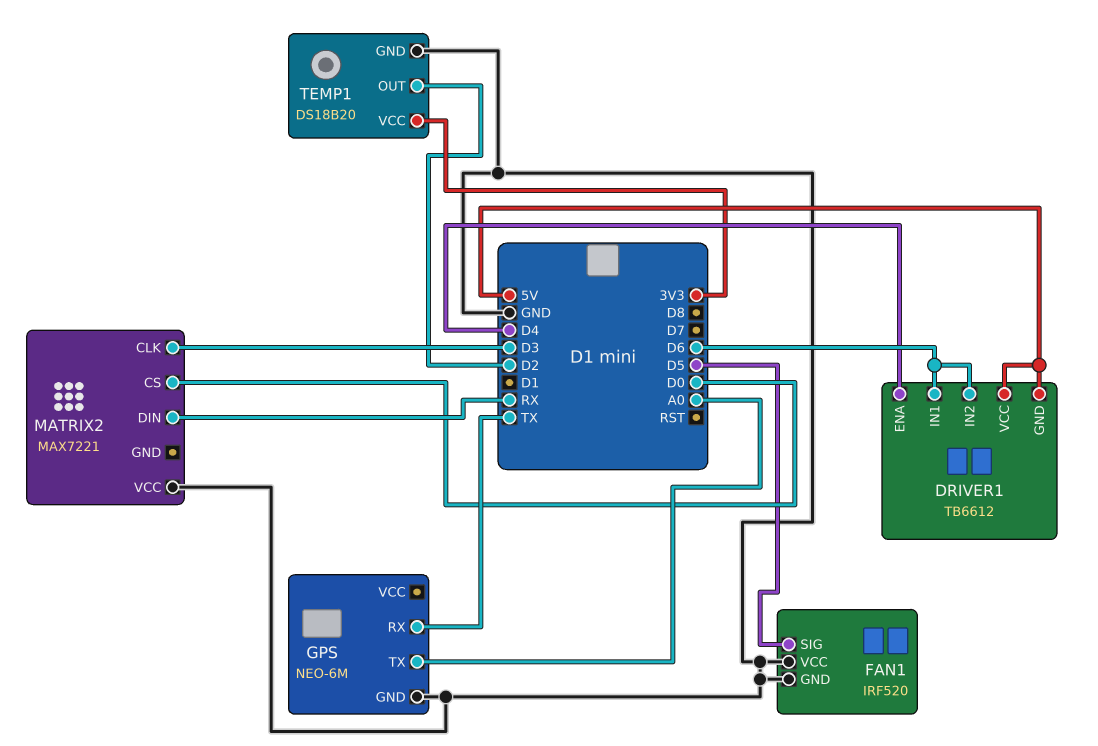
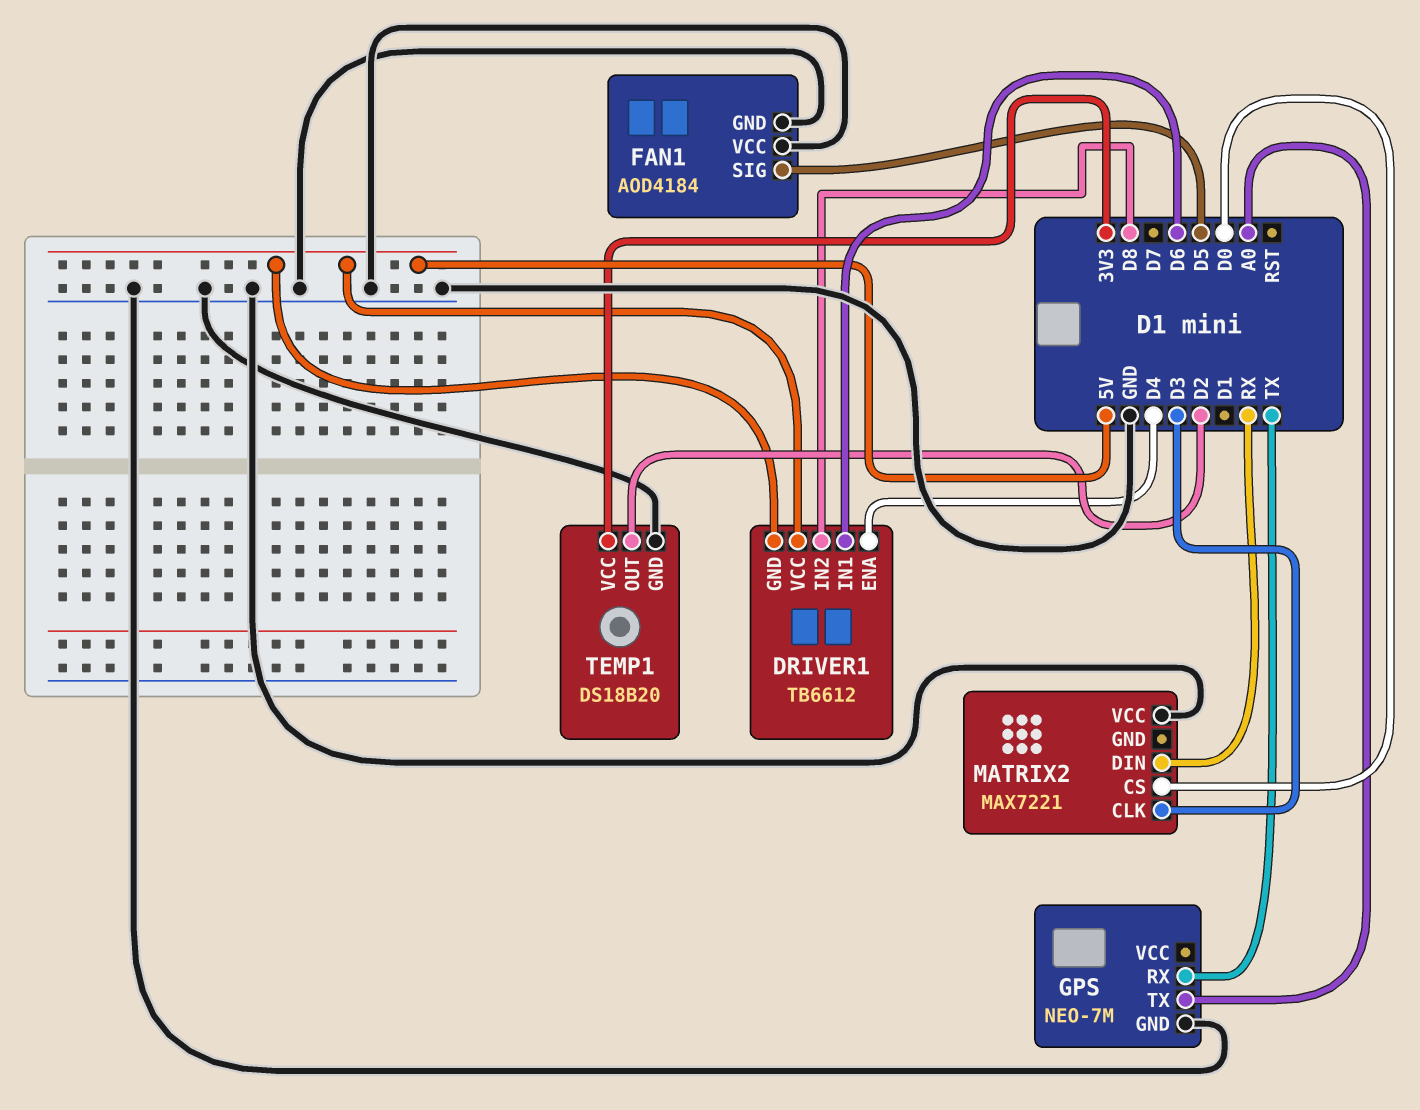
DRIVER1 pin IN2: D6 -> D8
FAN1: IRF520 -> AOD4184
GPS: NEO-6M -> NEO-7M

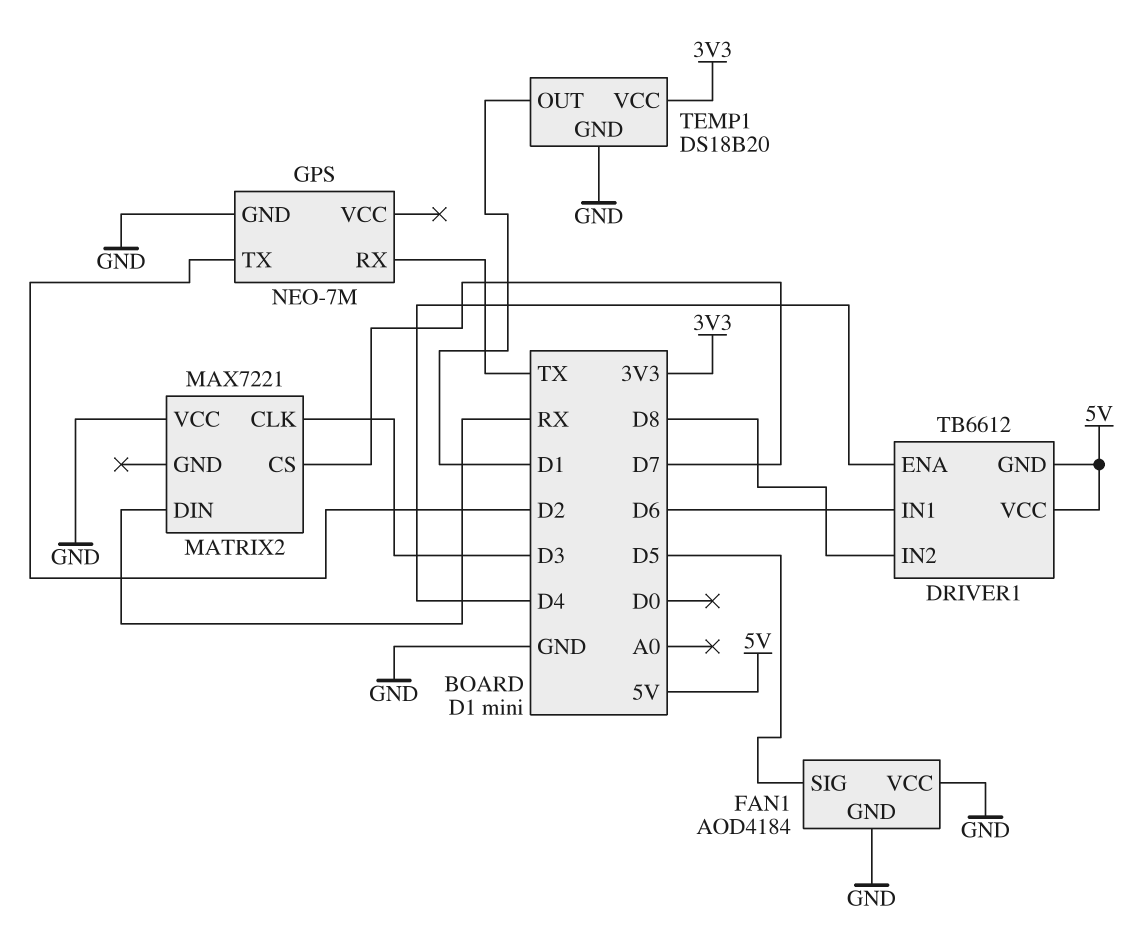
GPS pin TX: A0 -> D2
MATRIX2 pin CS: D0 -> D7
TEMP1 pin OUT: D2 -> D1

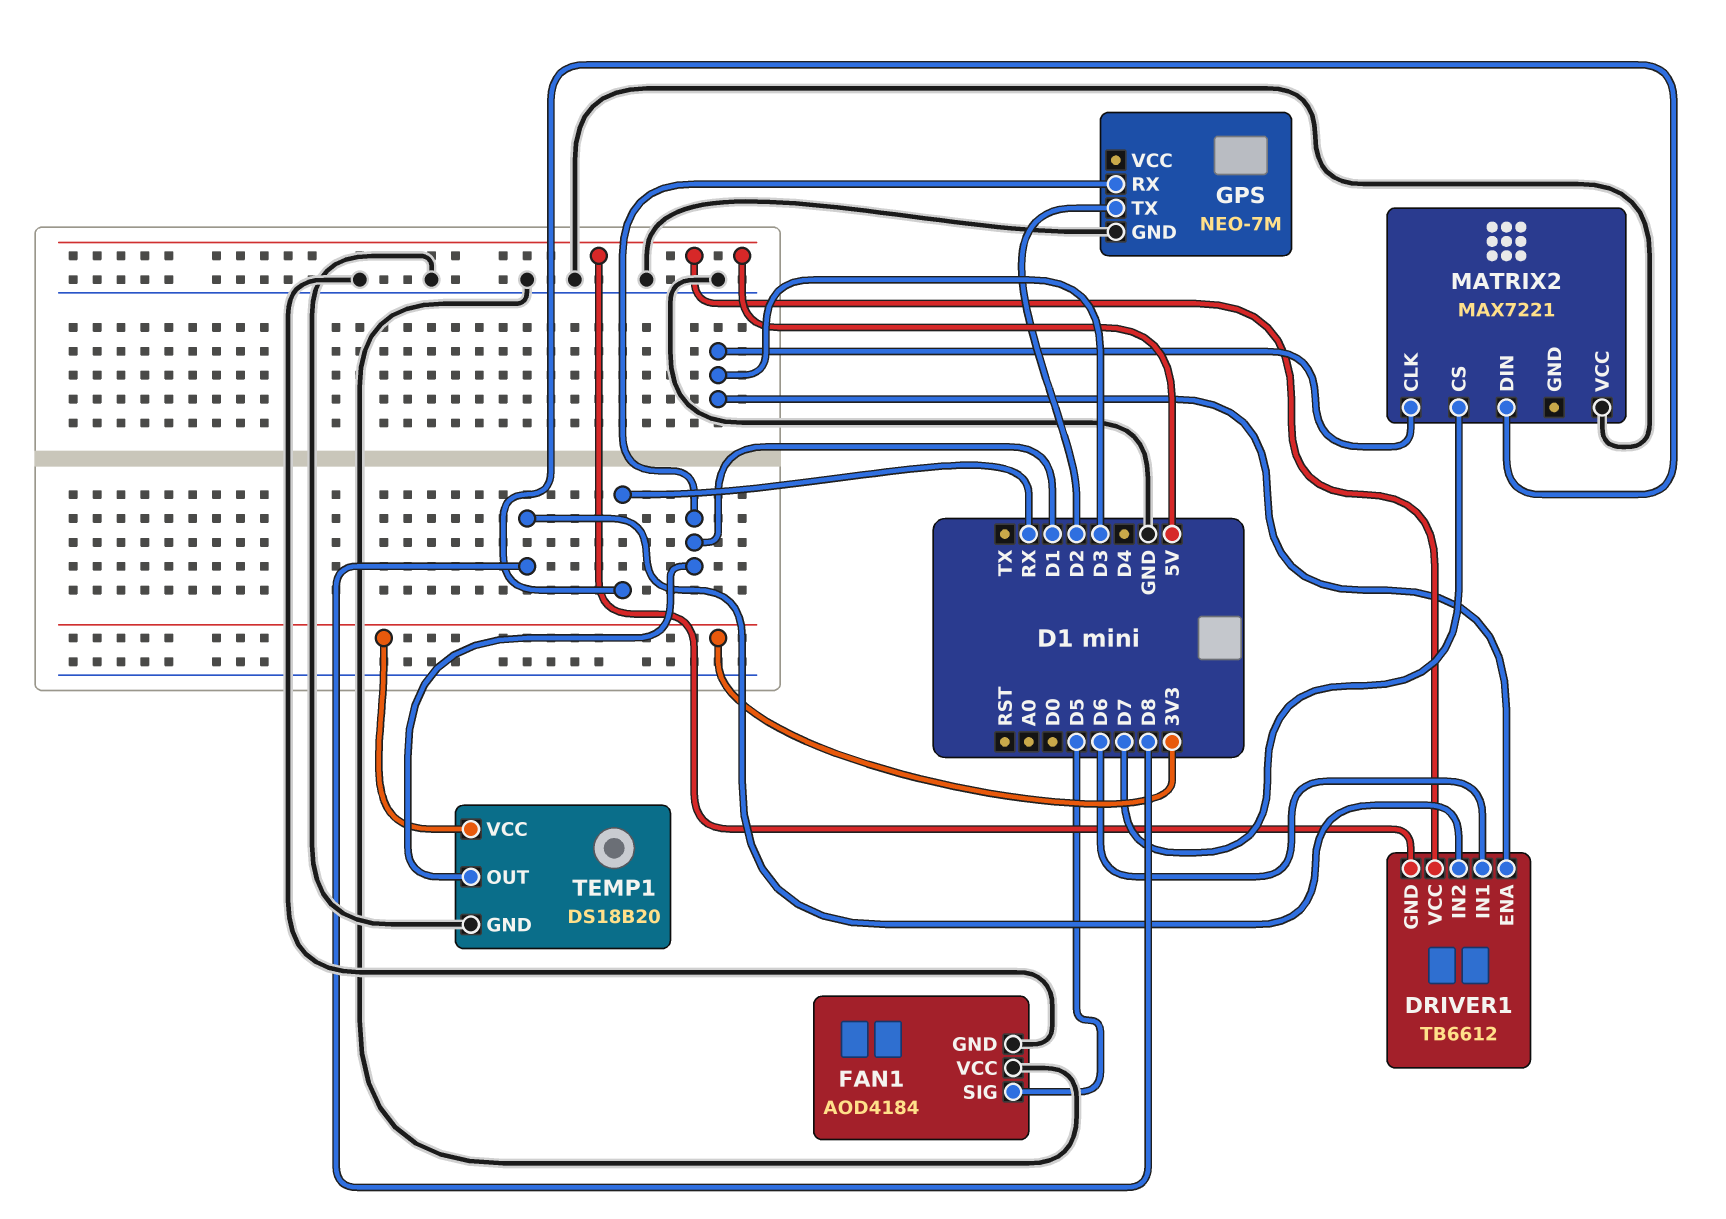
DRIVER1 pin ENA: D4 -> D3
GPS pin RX: TX -> D1

